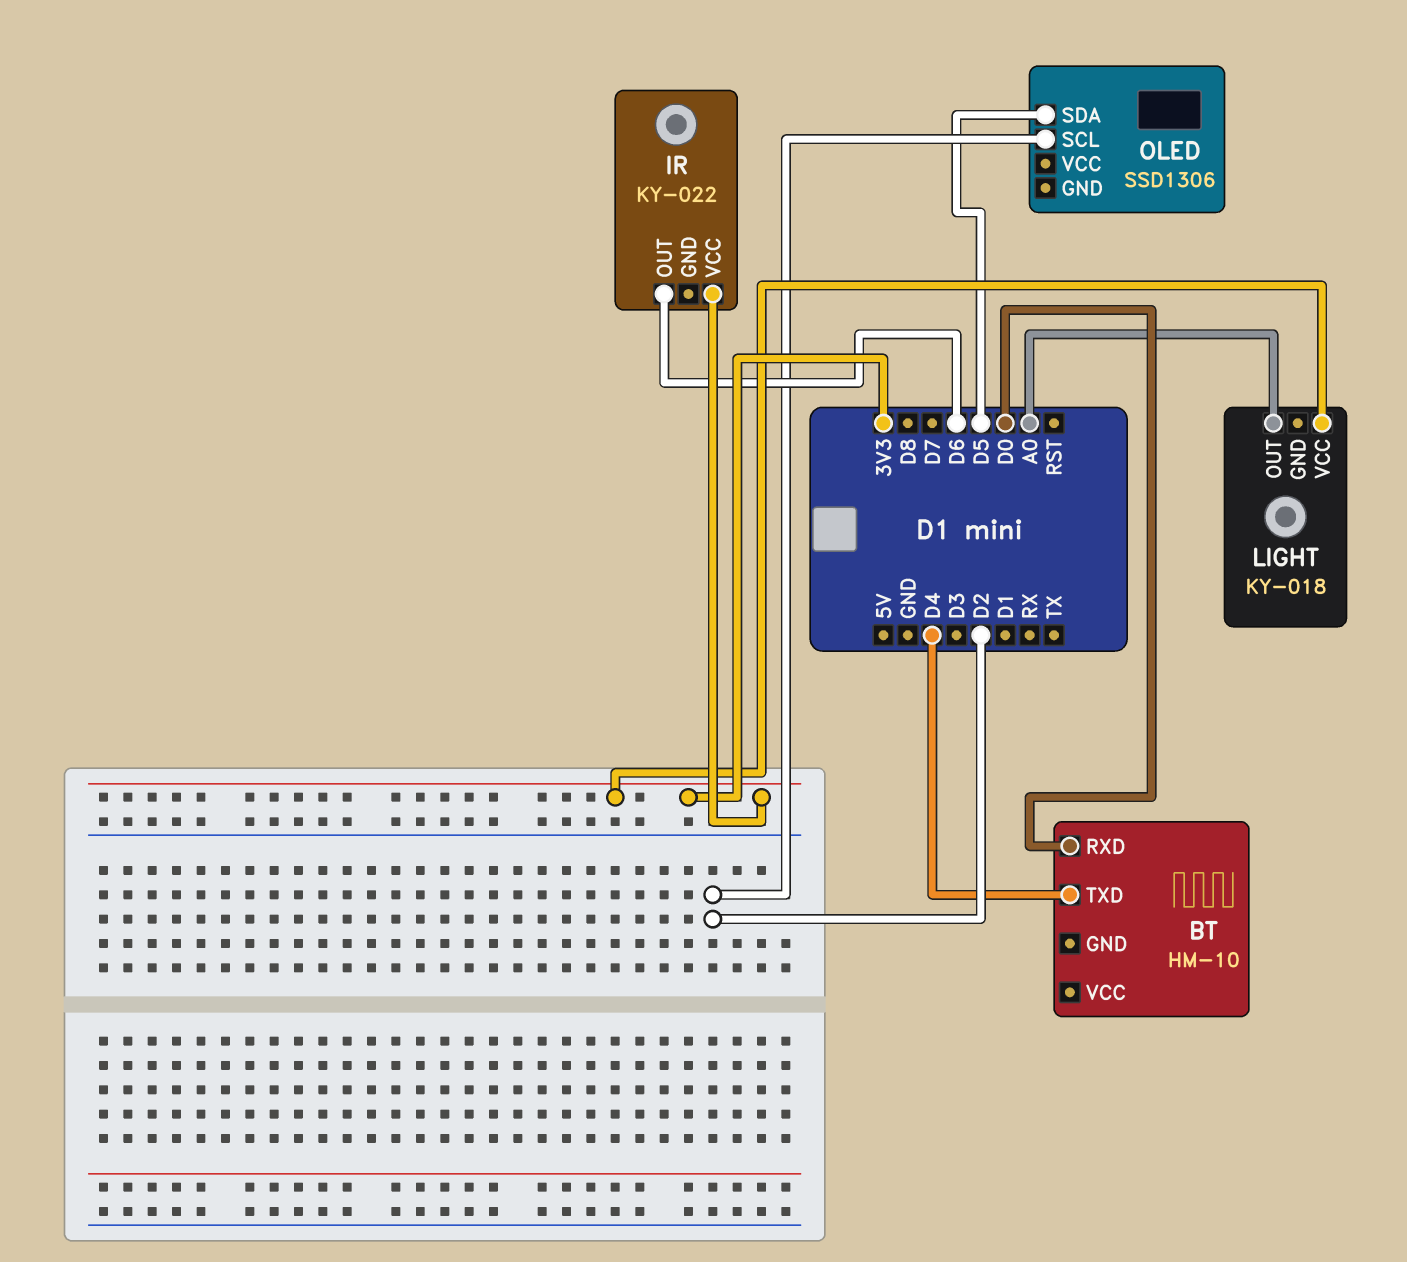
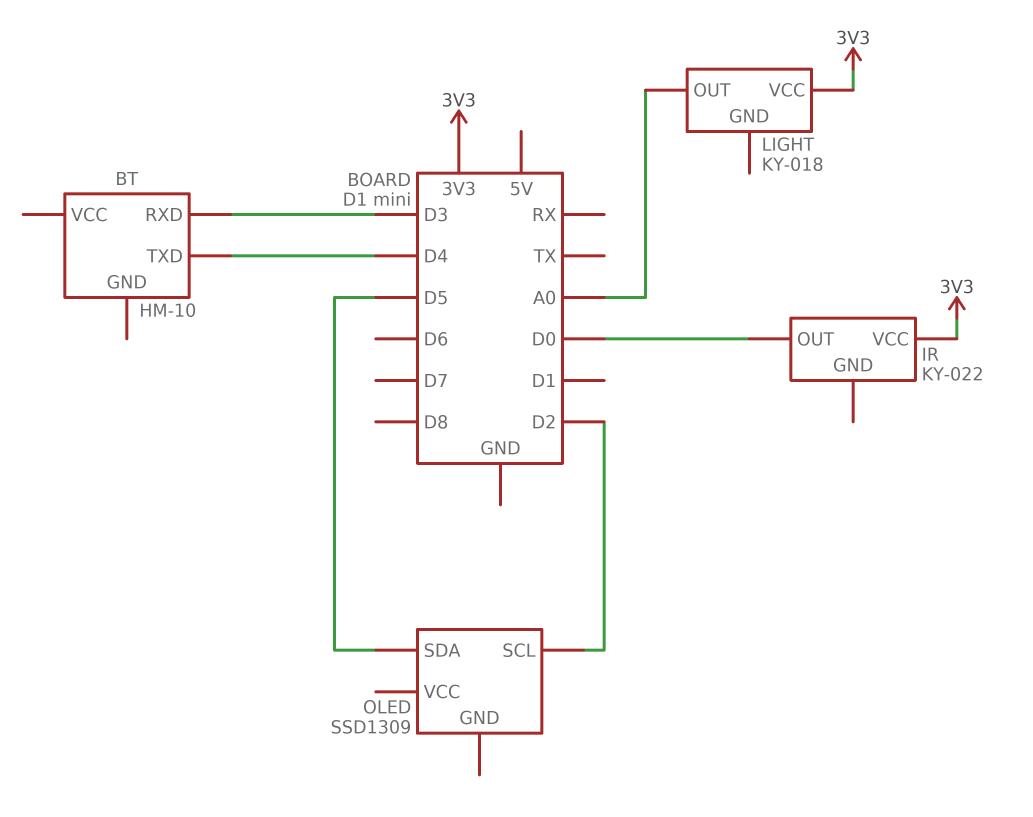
BT pin RXD: D0 -> D3
IR pin OUT: D6 -> D0
OLED: SSD1306 -> SSD1309

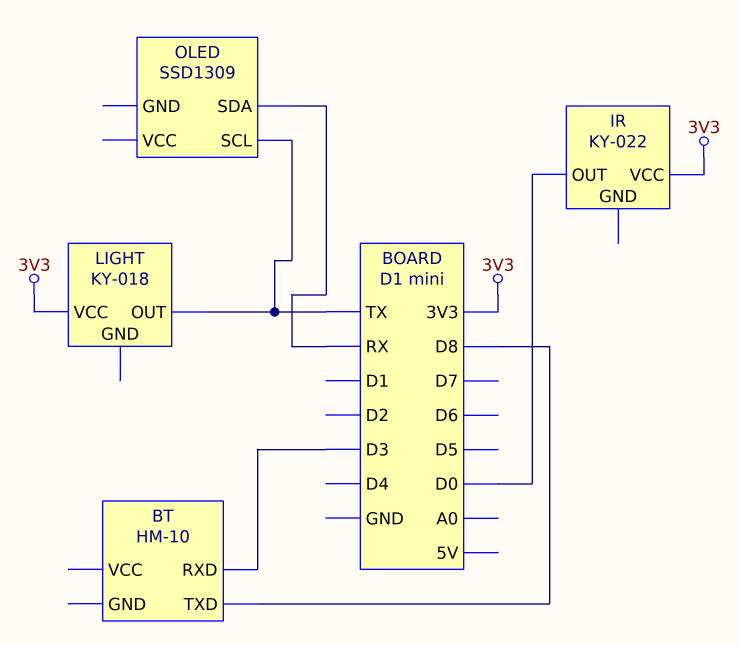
BT pin TXD: D4 -> D8
LIGHT pin OUT: A0 -> TX
OLED pin SCL: D2 -> TX
OLED pin SDA: D5 -> RX

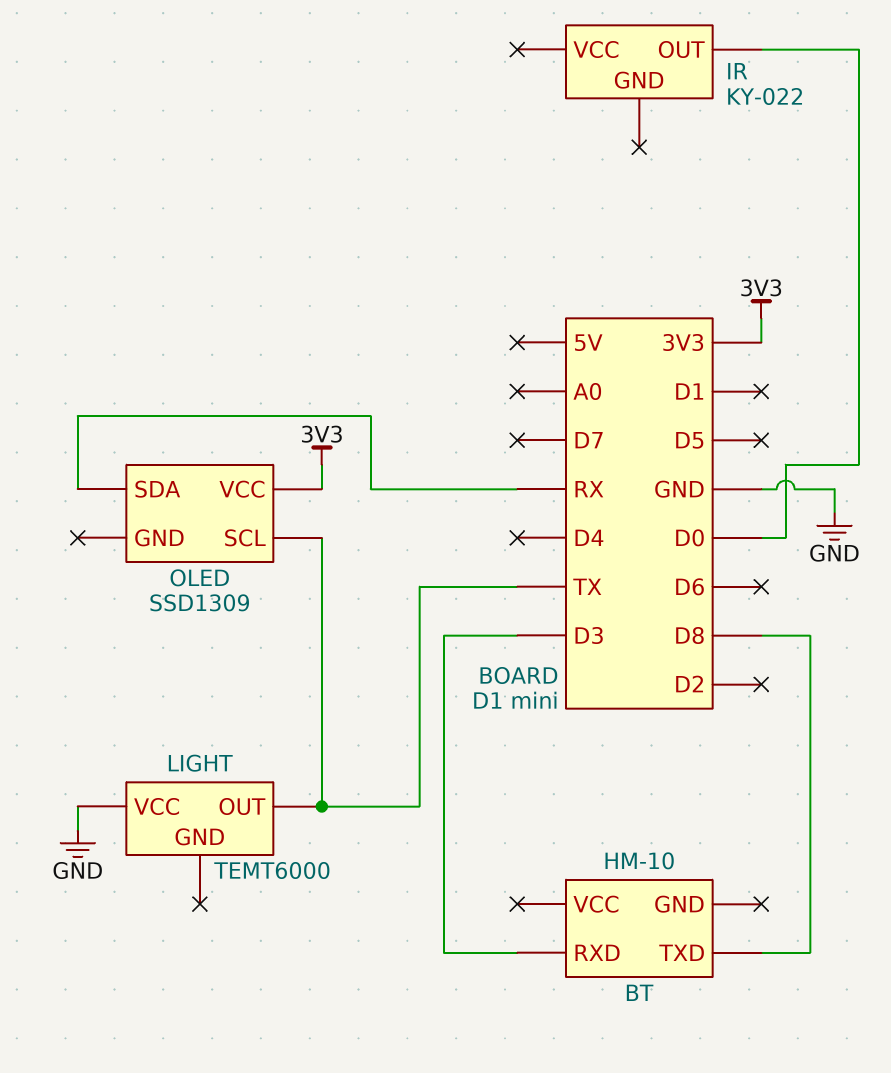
IR pin VCC: 3V3 -> none
LIGHT: KY-018 -> TEMT6000
LIGHT pin VCC: 3V3 -> GND
OLED pin VCC: none -> 3V3

